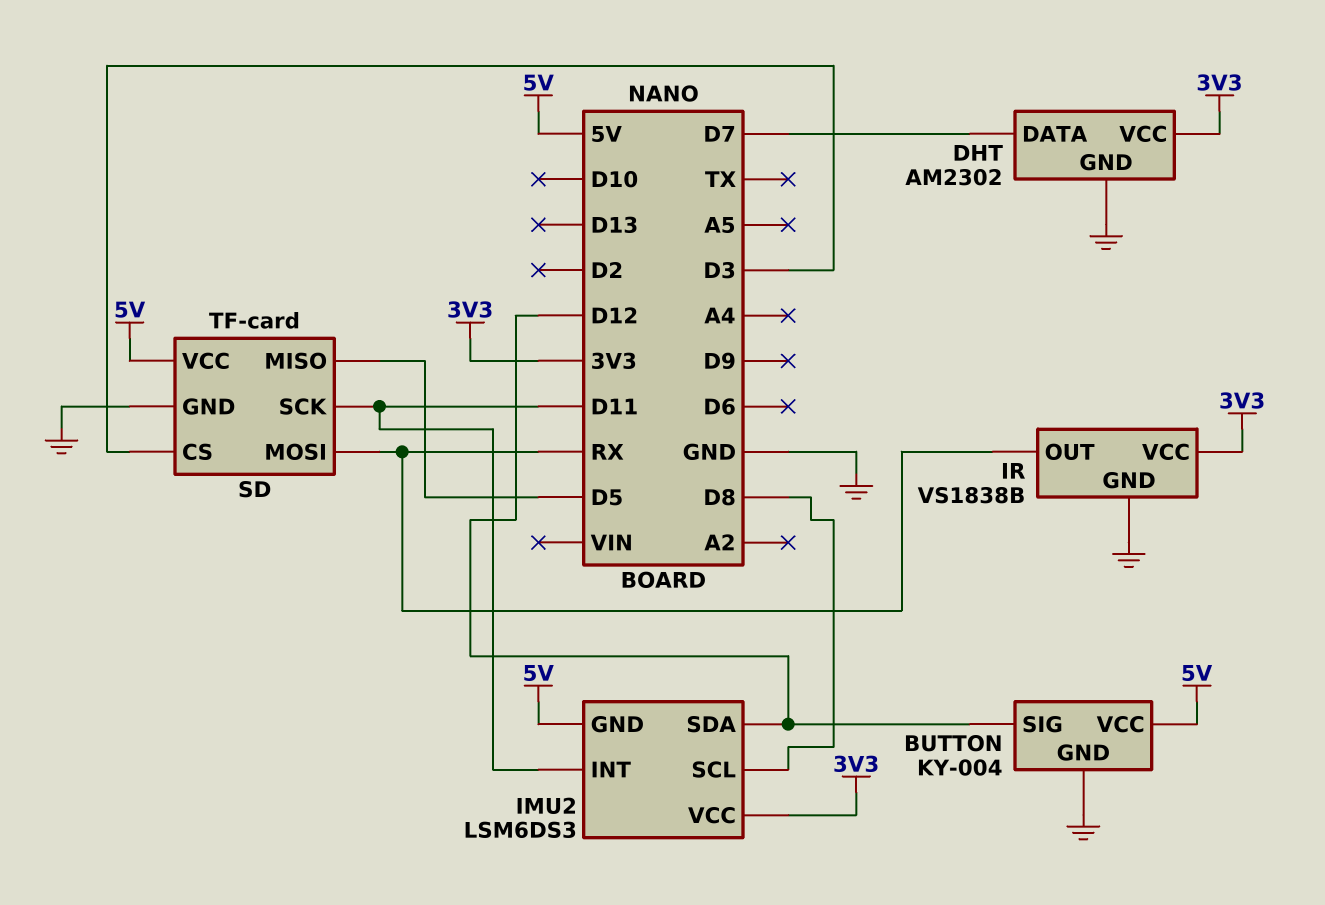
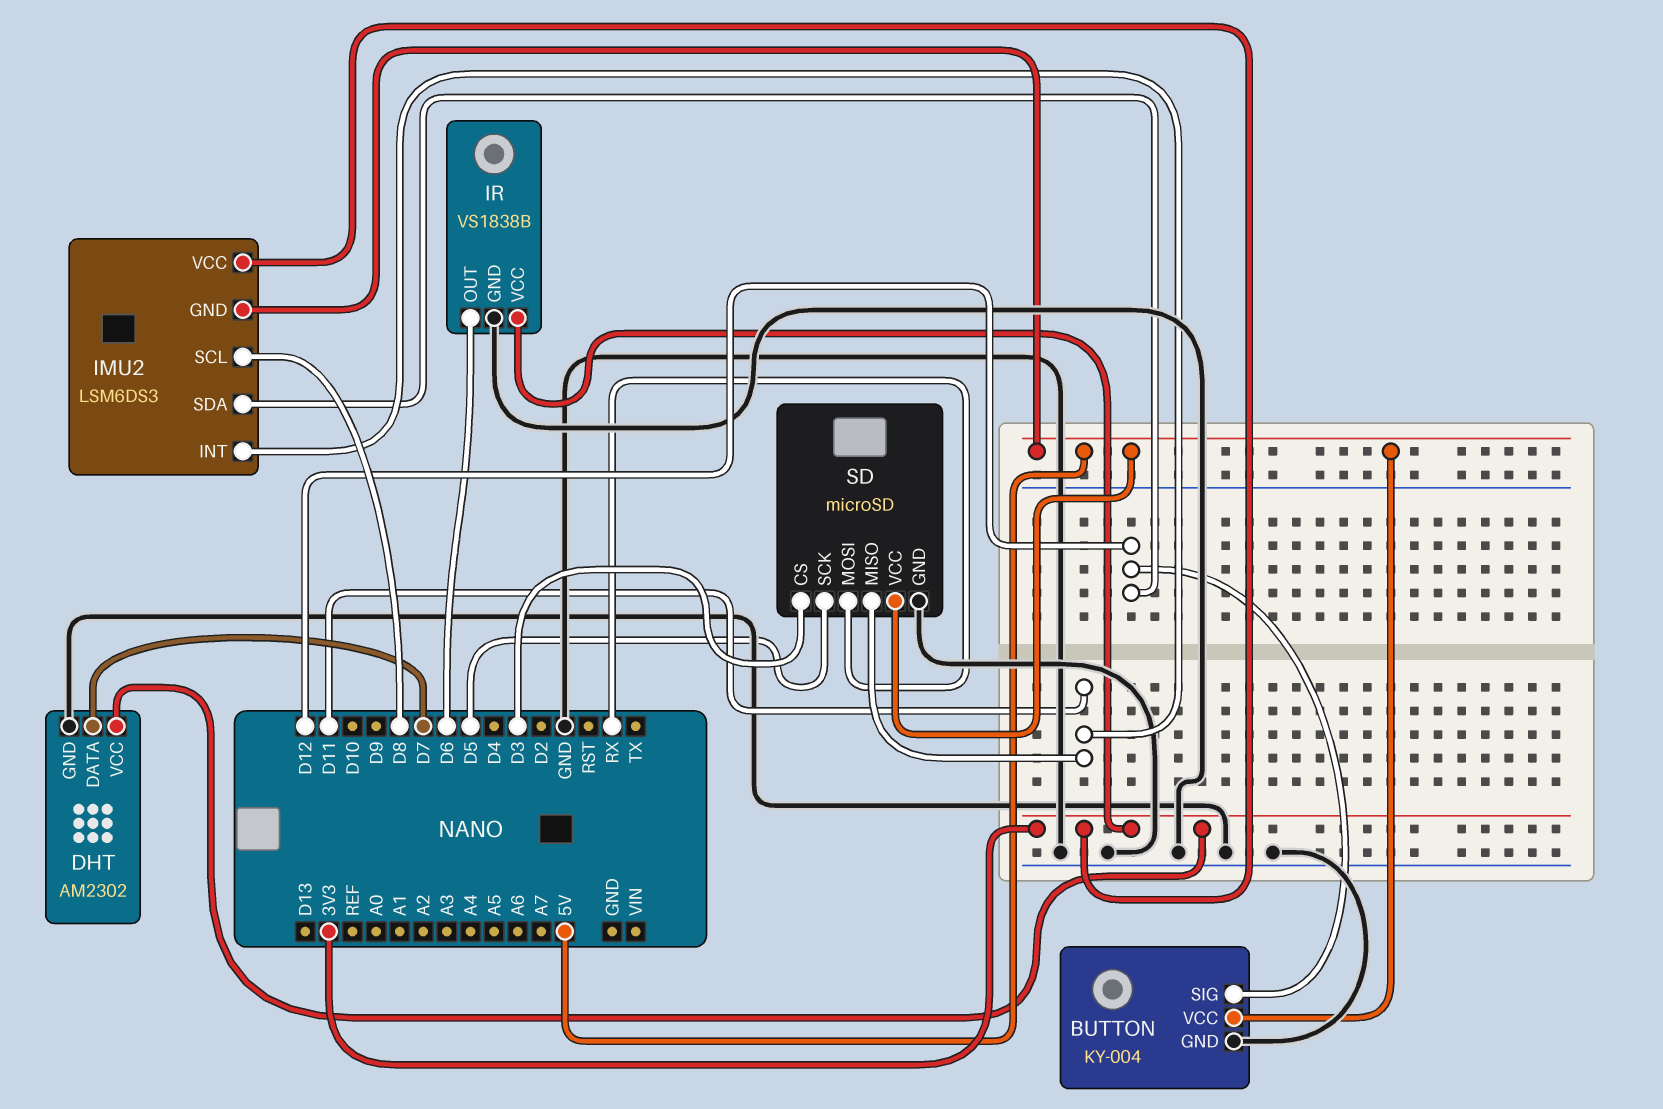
IR pin OUT: RX -> D6
SD: TF-card -> microSD
SD pin MISO: D5 -> D11
SD pin SCK: D11 -> D5

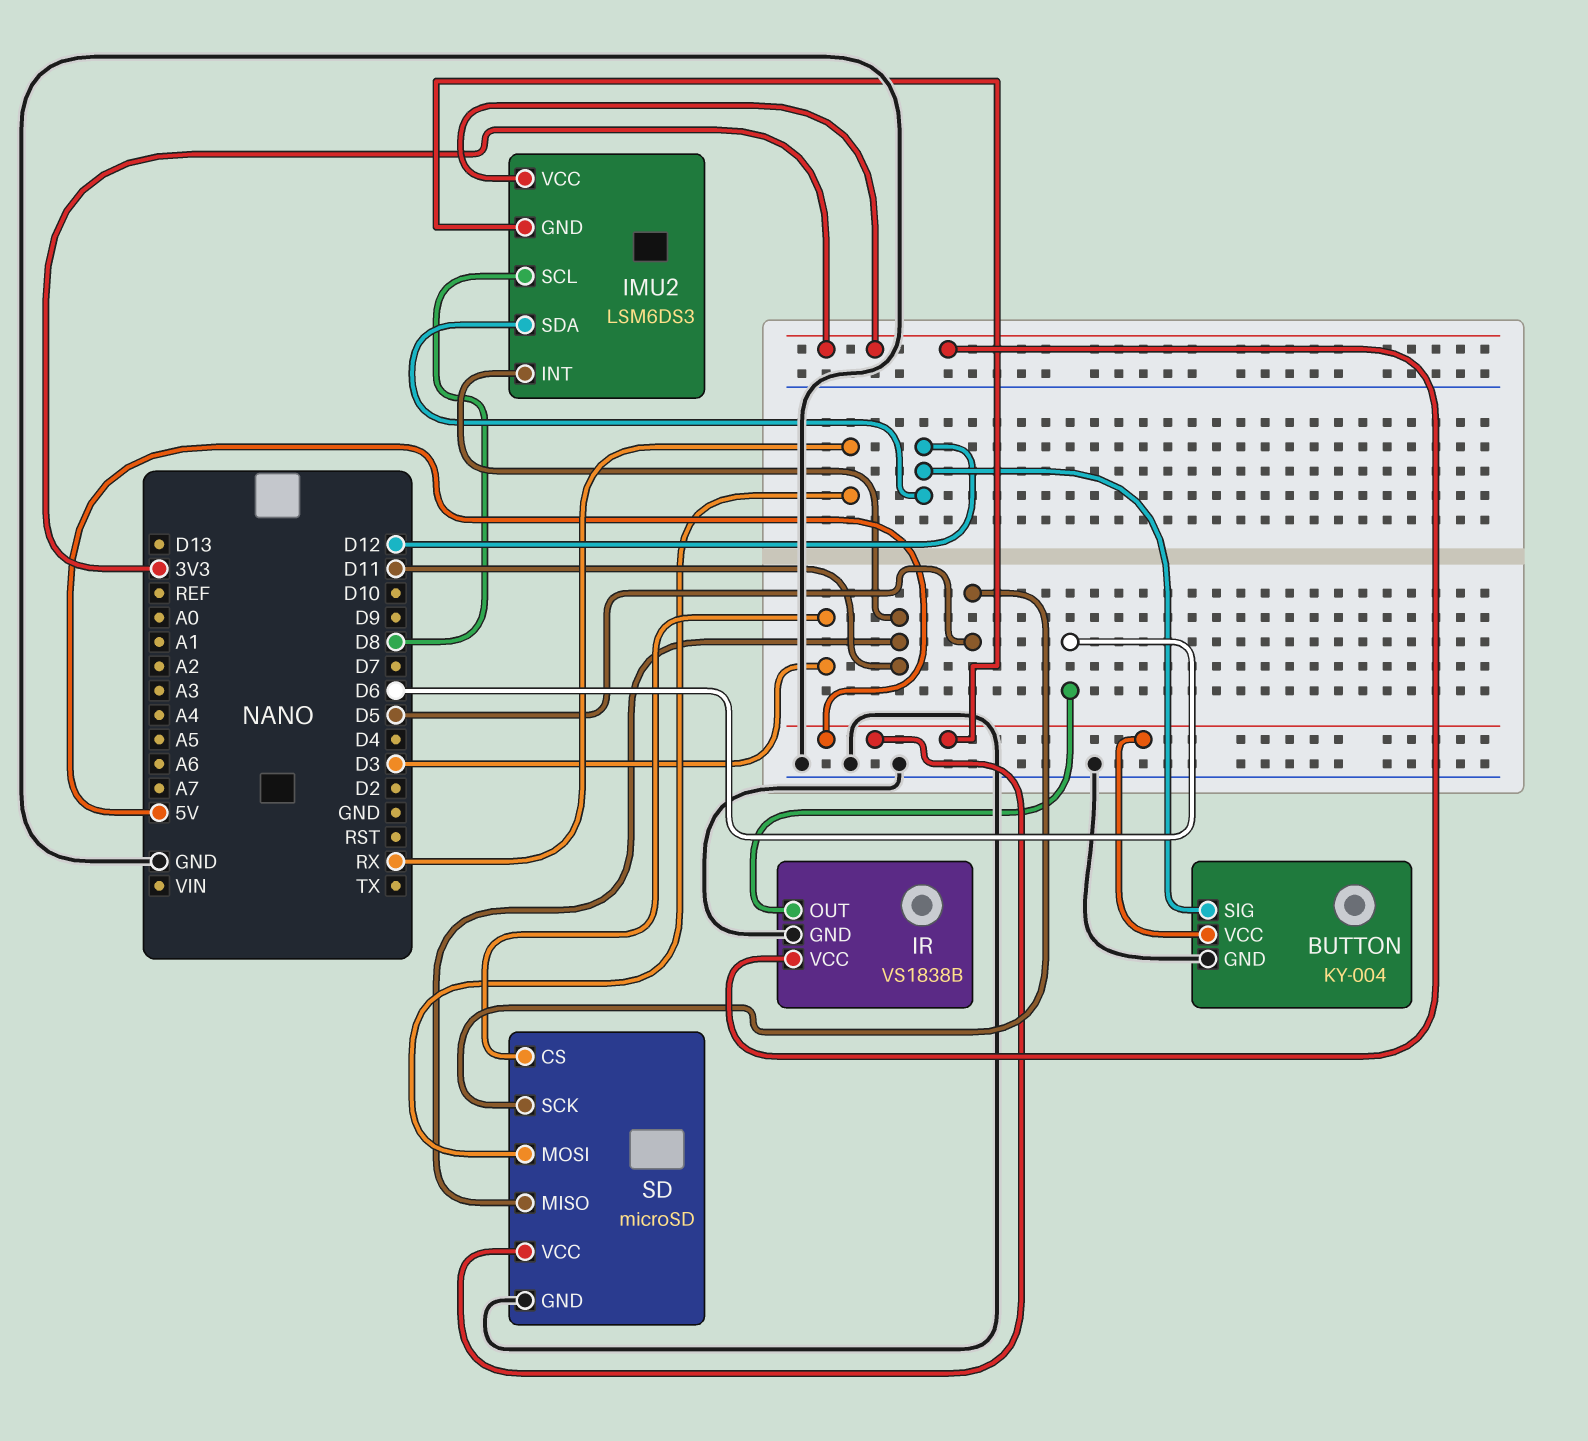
DHT: AM2302 -> none
DHT pin DATA: D7 -> none
DHT pin GND: GND -> none
DHT pin VCC: 3V3 -> none

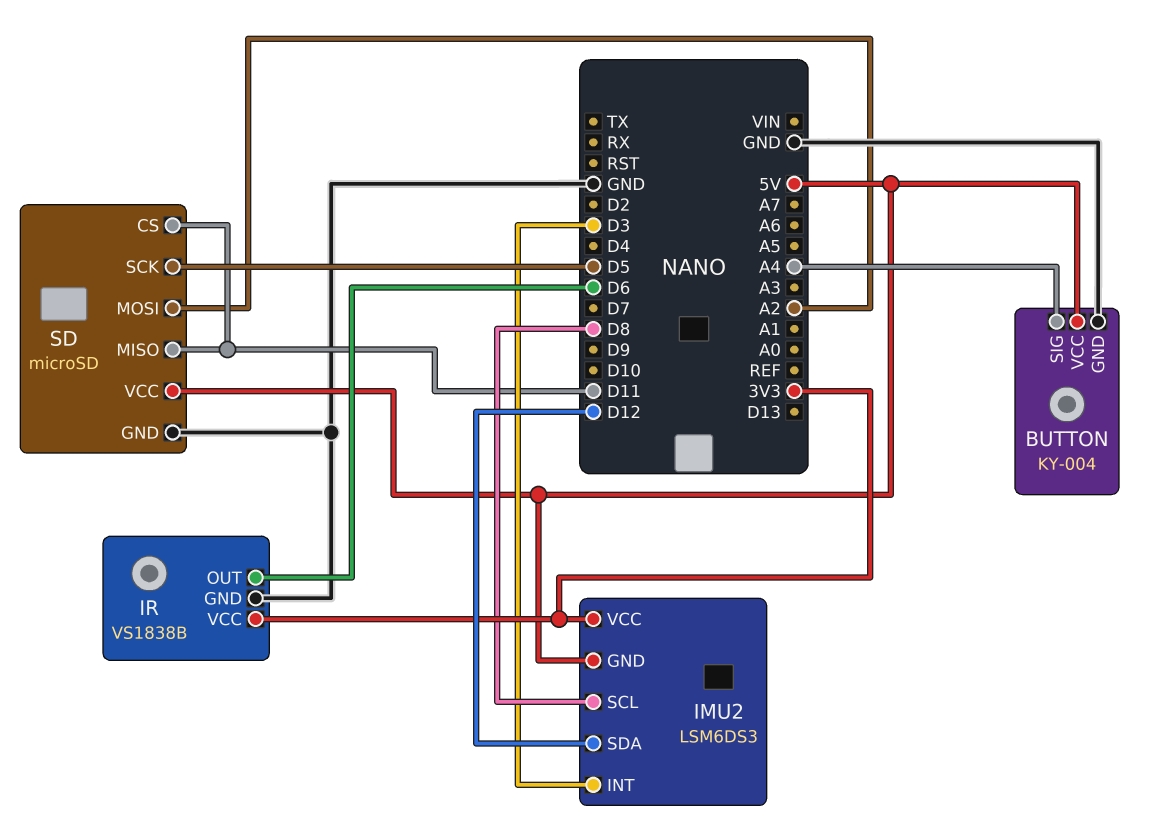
BUTTON pin SIG: D12 -> A4
IMU2 pin INT: D11 -> D3
SD pin CS: D3 -> D11
SD pin MOSI: RX -> A2

